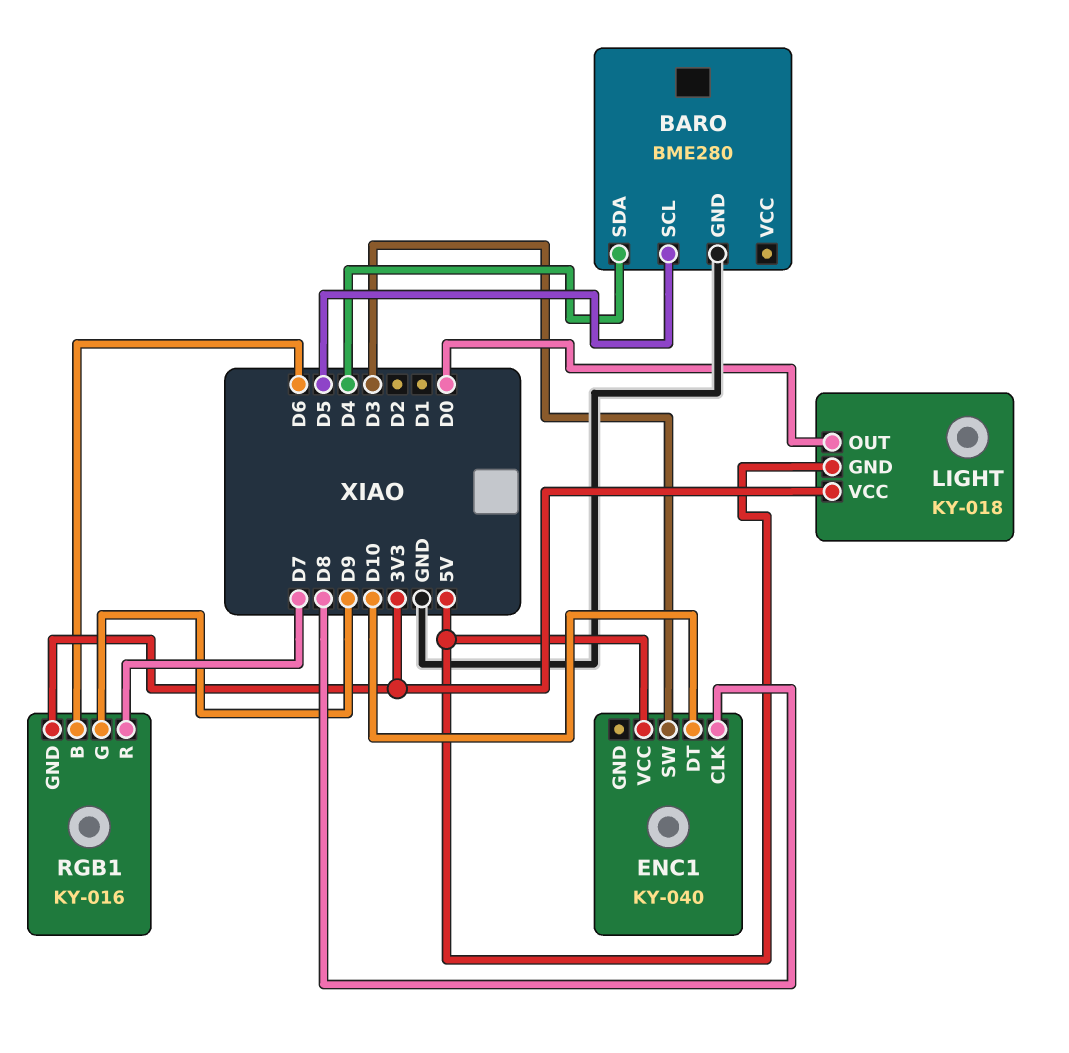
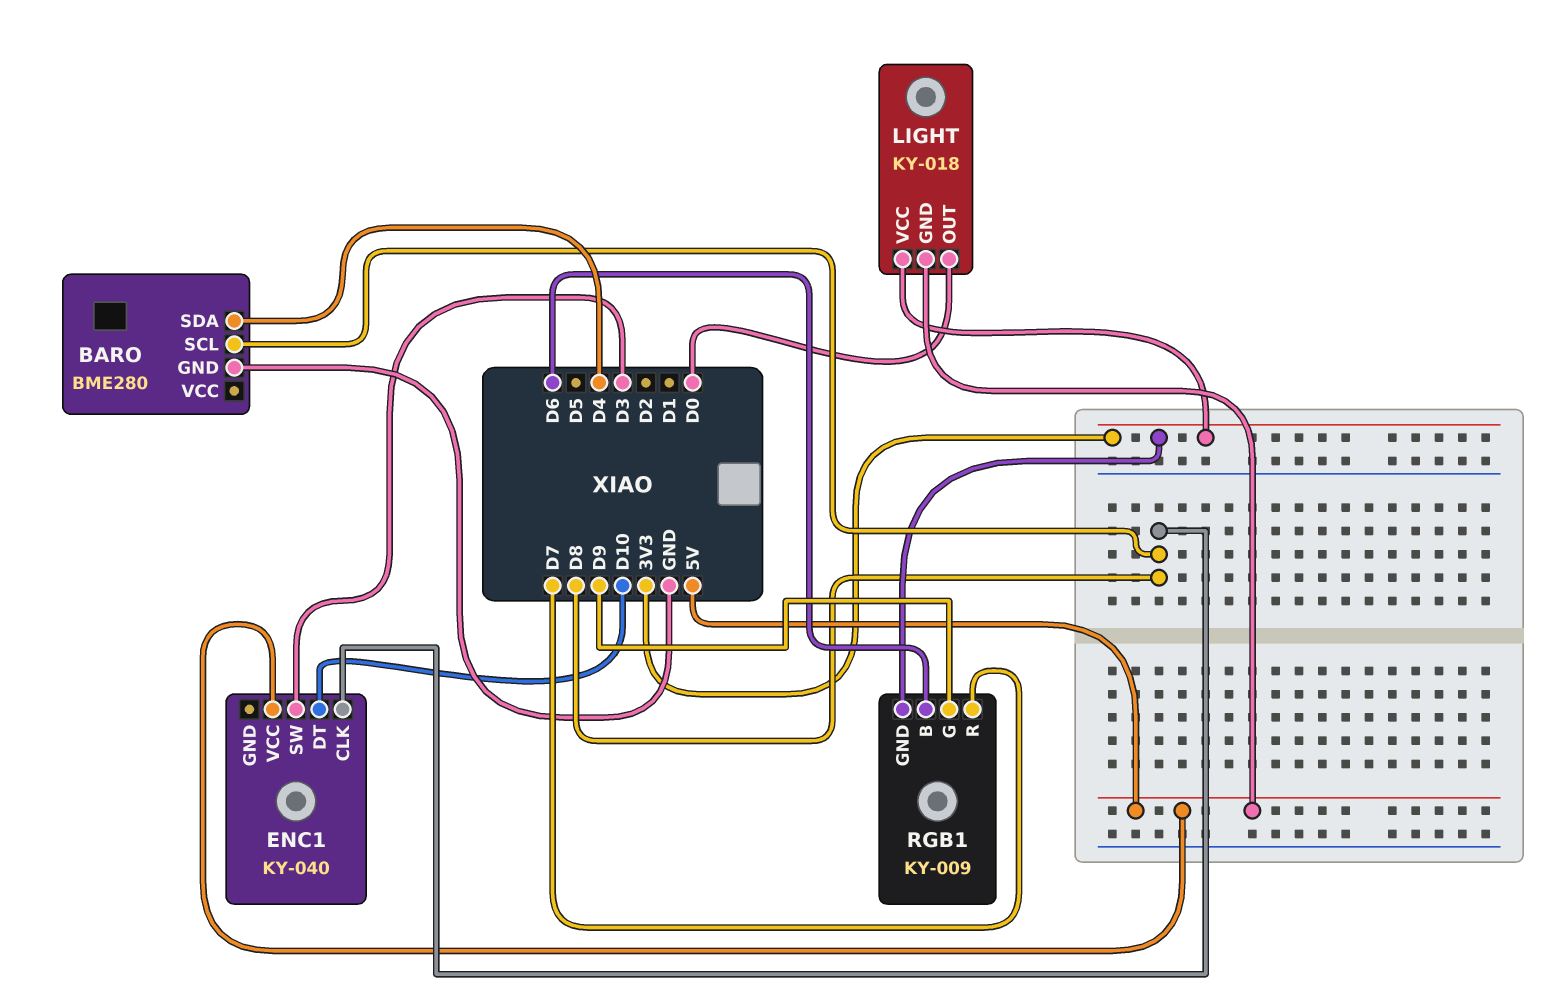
BARO pin SCL: D5 -> D8
RGB1: KY-016 -> KY-009

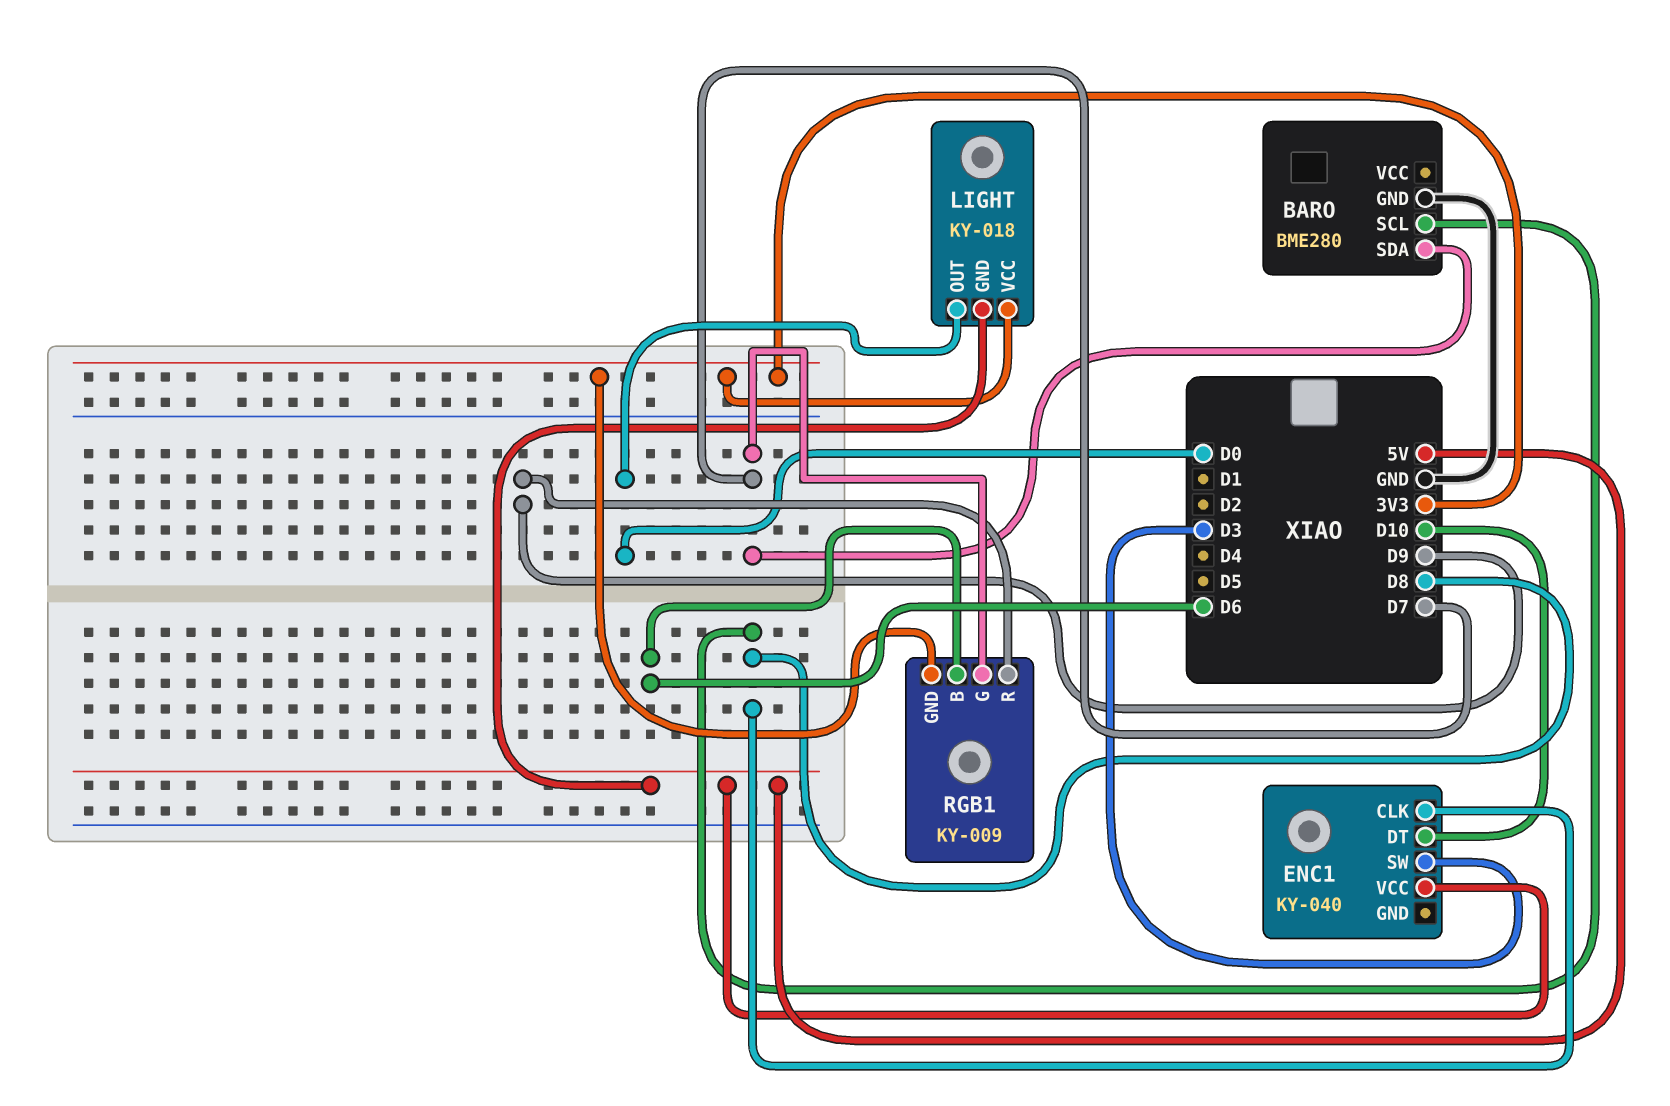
BARO pin SDA: D4 -> D7
RGB1 pin G: D9 -> D7
RGB1 pin R: D7 -> D9

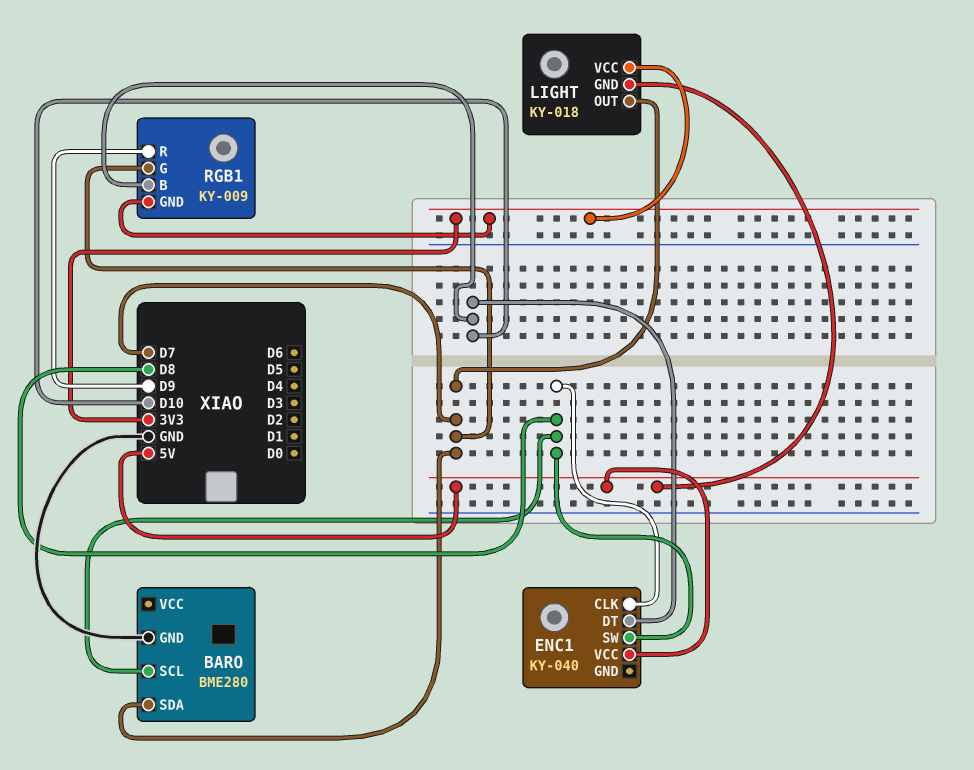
ENC1 pin SW: D3 -> D8
LIGHT pin OUT: D0 -> D7
RGB1 pin B: D6 -> D10

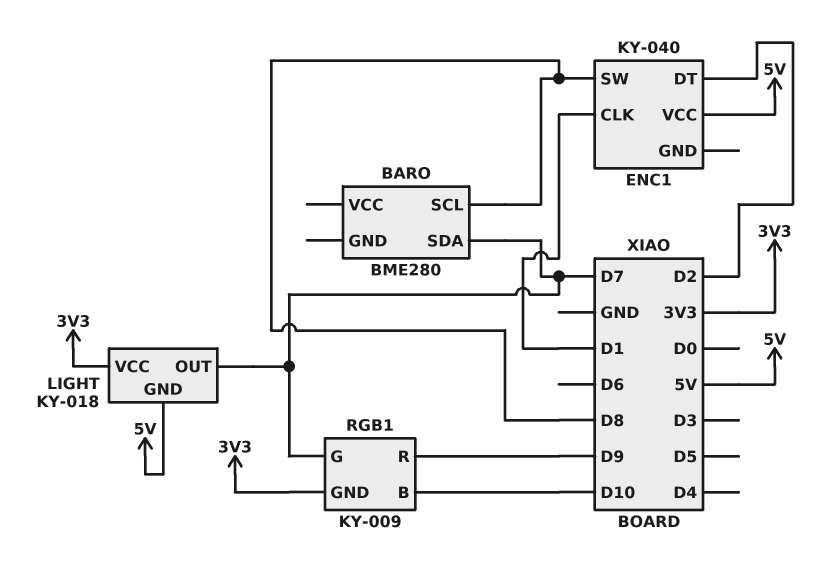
BARO pin GND: GND -> none
ENC1 pin CLK: D8 -> D1
ENC1 pin DT: D10 -> D2

